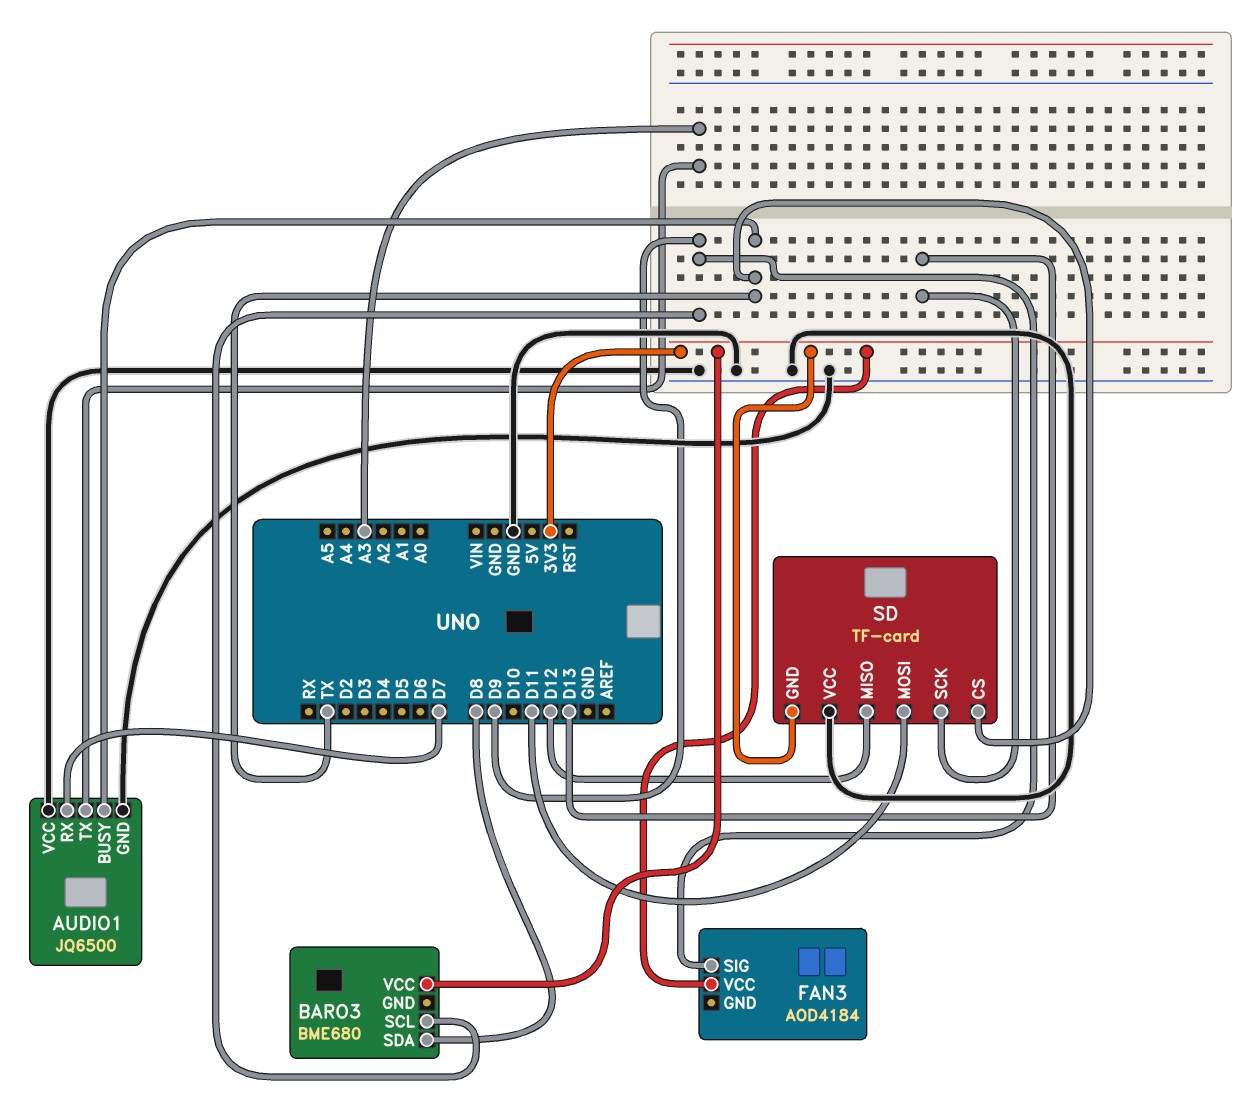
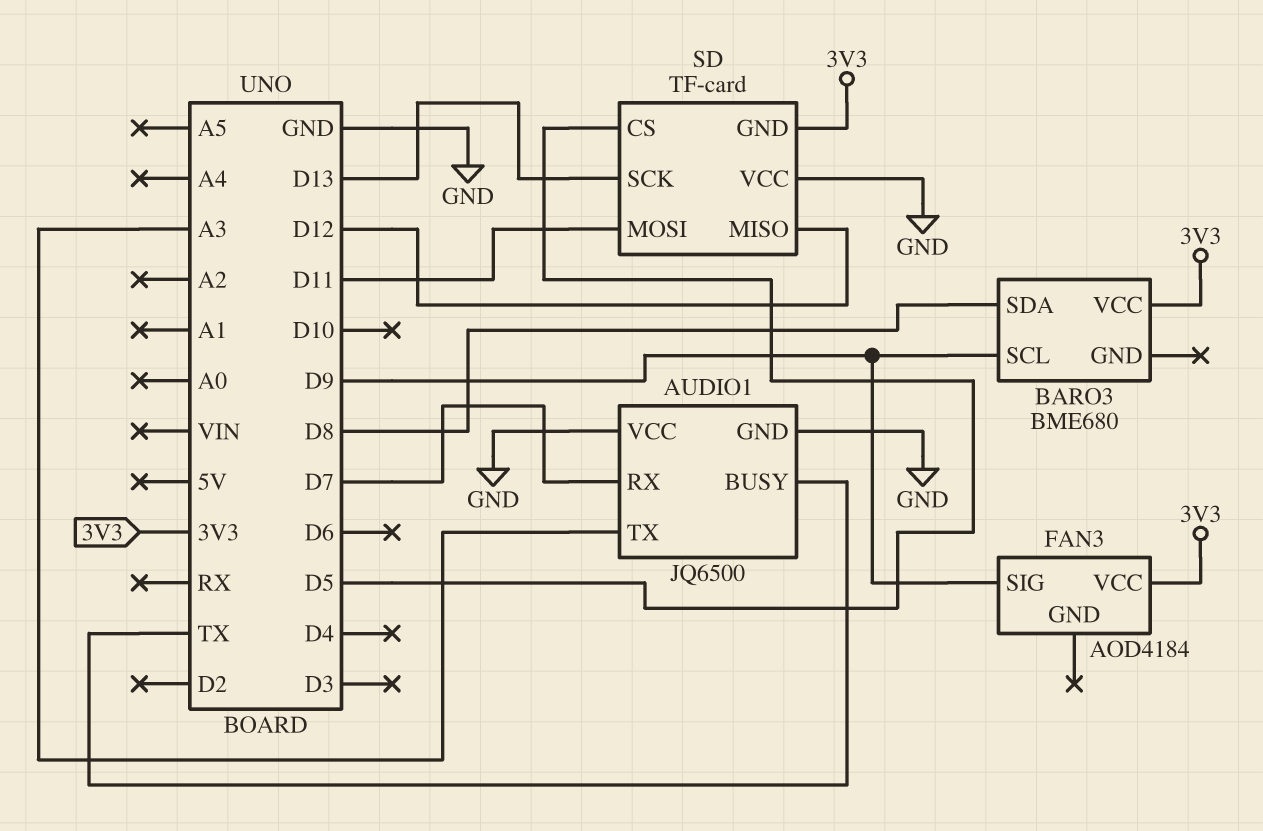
SD pin CS: TX -> D5

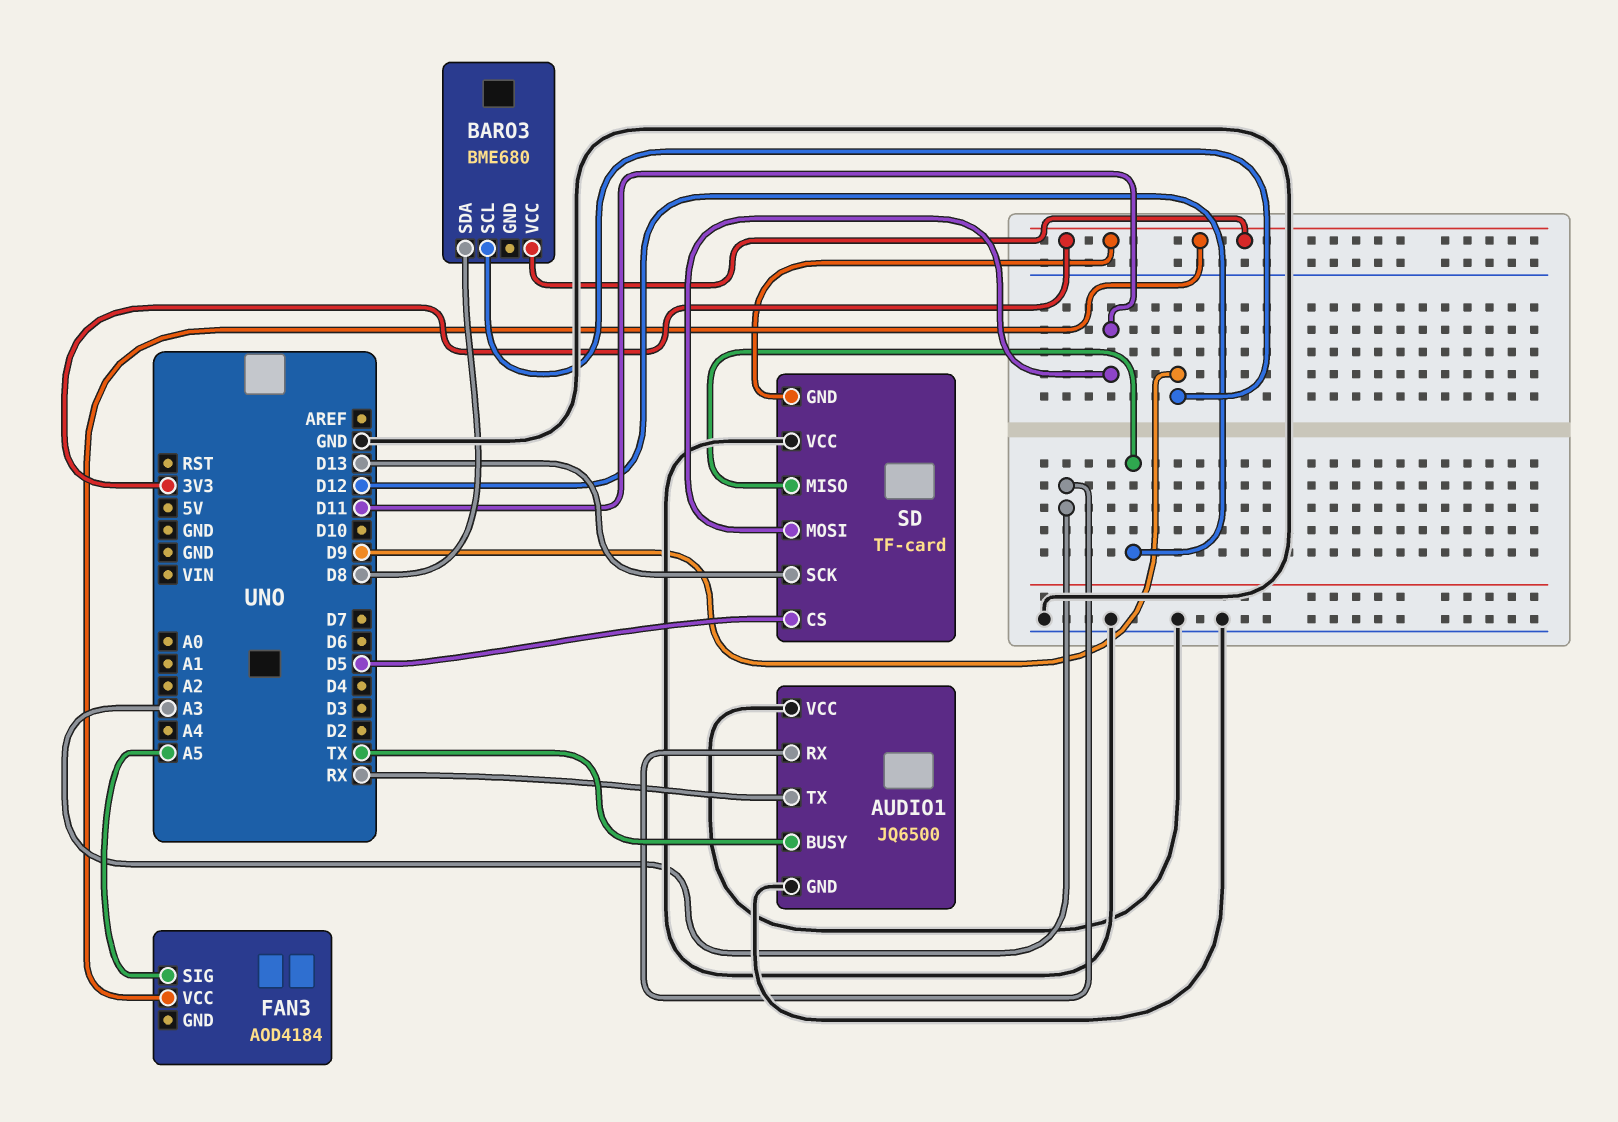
AUDIO1 pin RX: D7 -> A3
AUDIO1 pin TX: A3 -> RX
FAN3 pin SIG: D9 -> A5

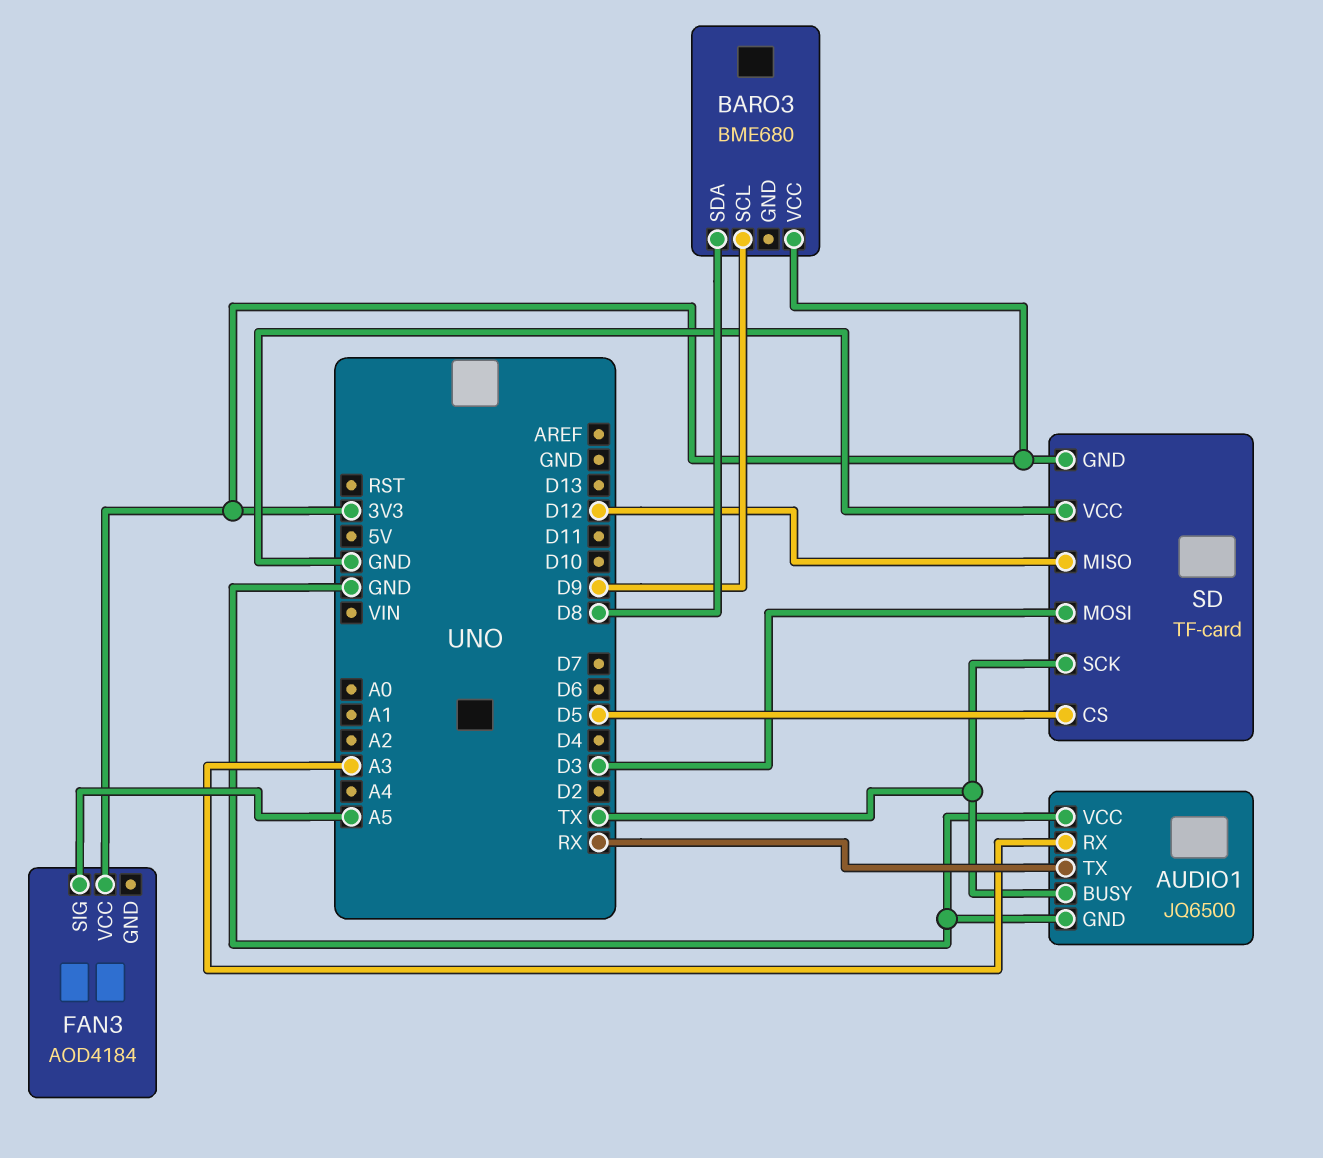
SD pin MOSI: D11 -> D3
SD pin SCK: D13 -> TX

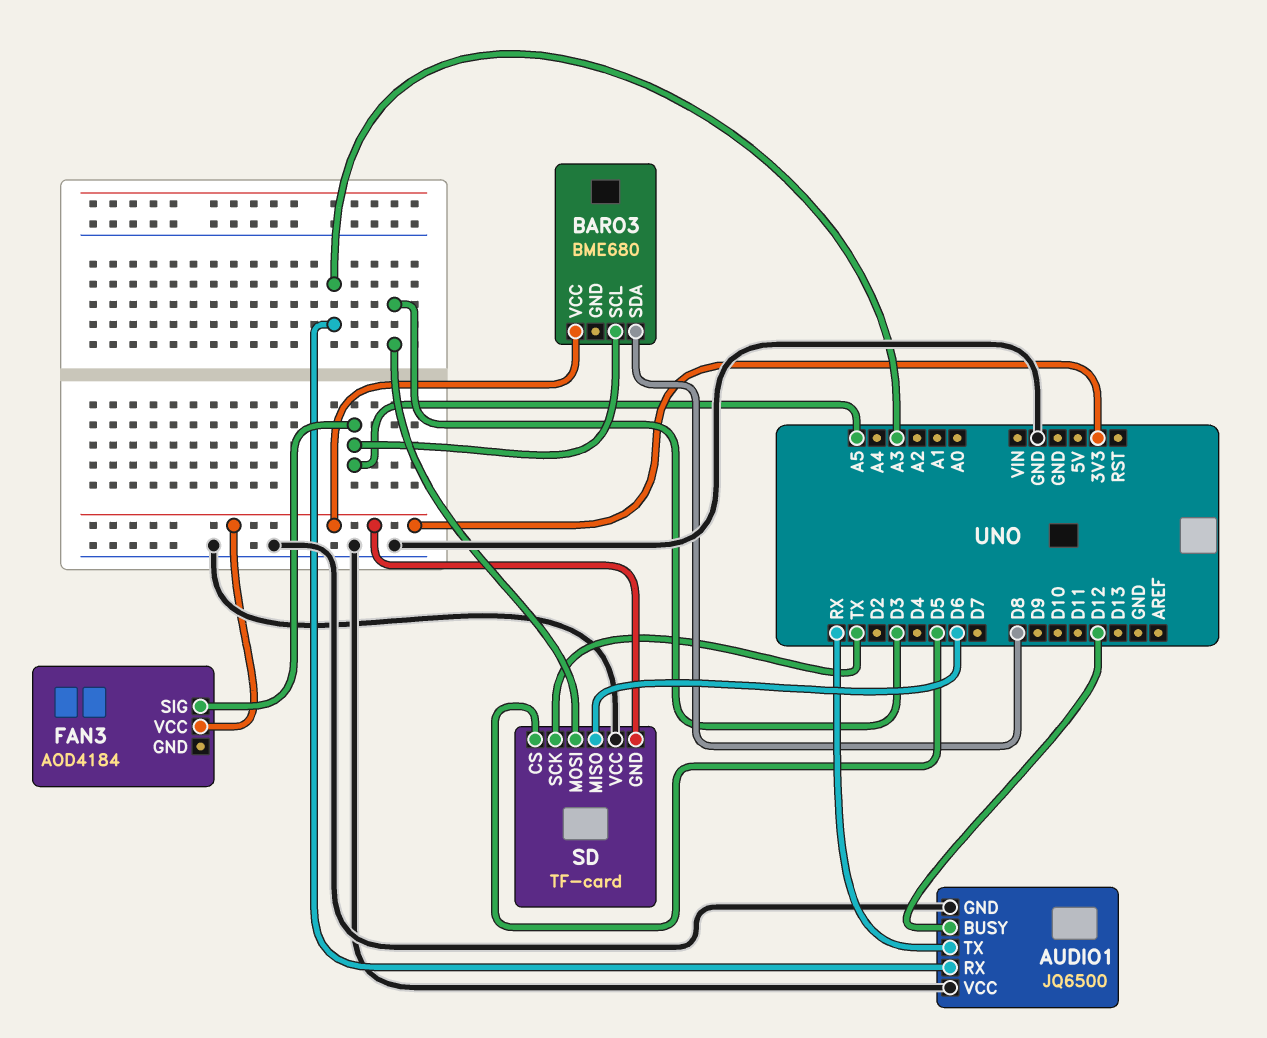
AUDIO1 pin BUSY: TX -> D12
BARO3 pin SCL: D9 -> A5
SD pin MISO: D12 -> D6

